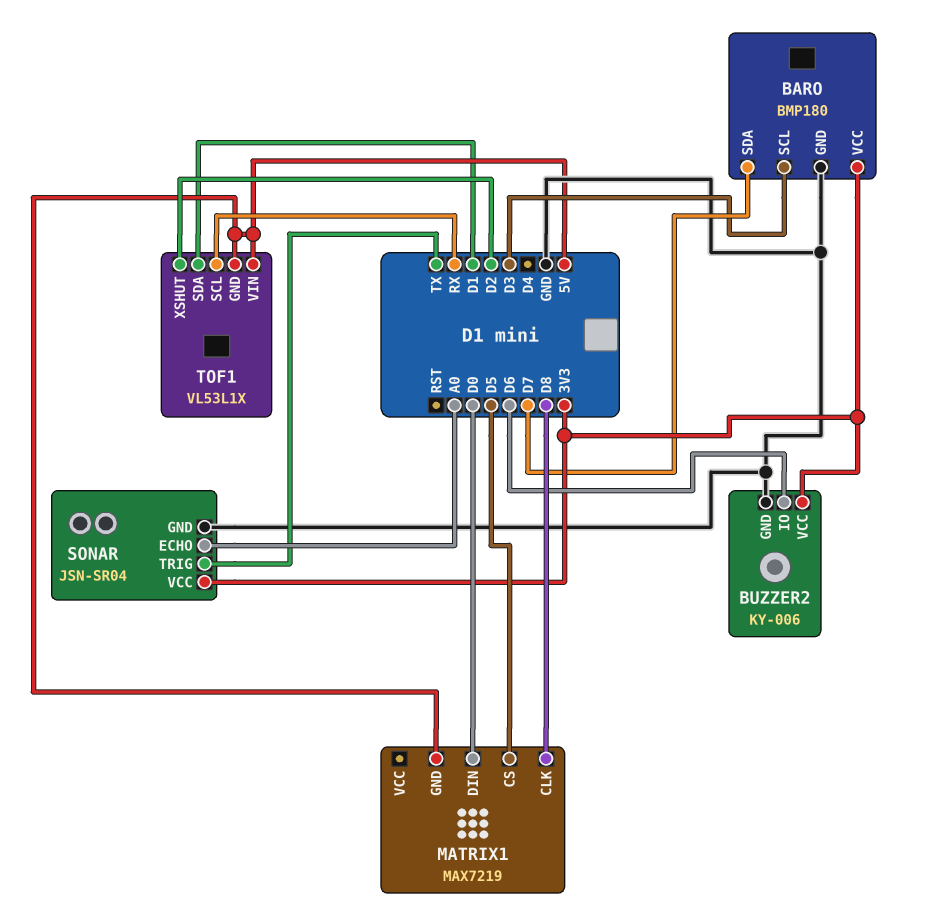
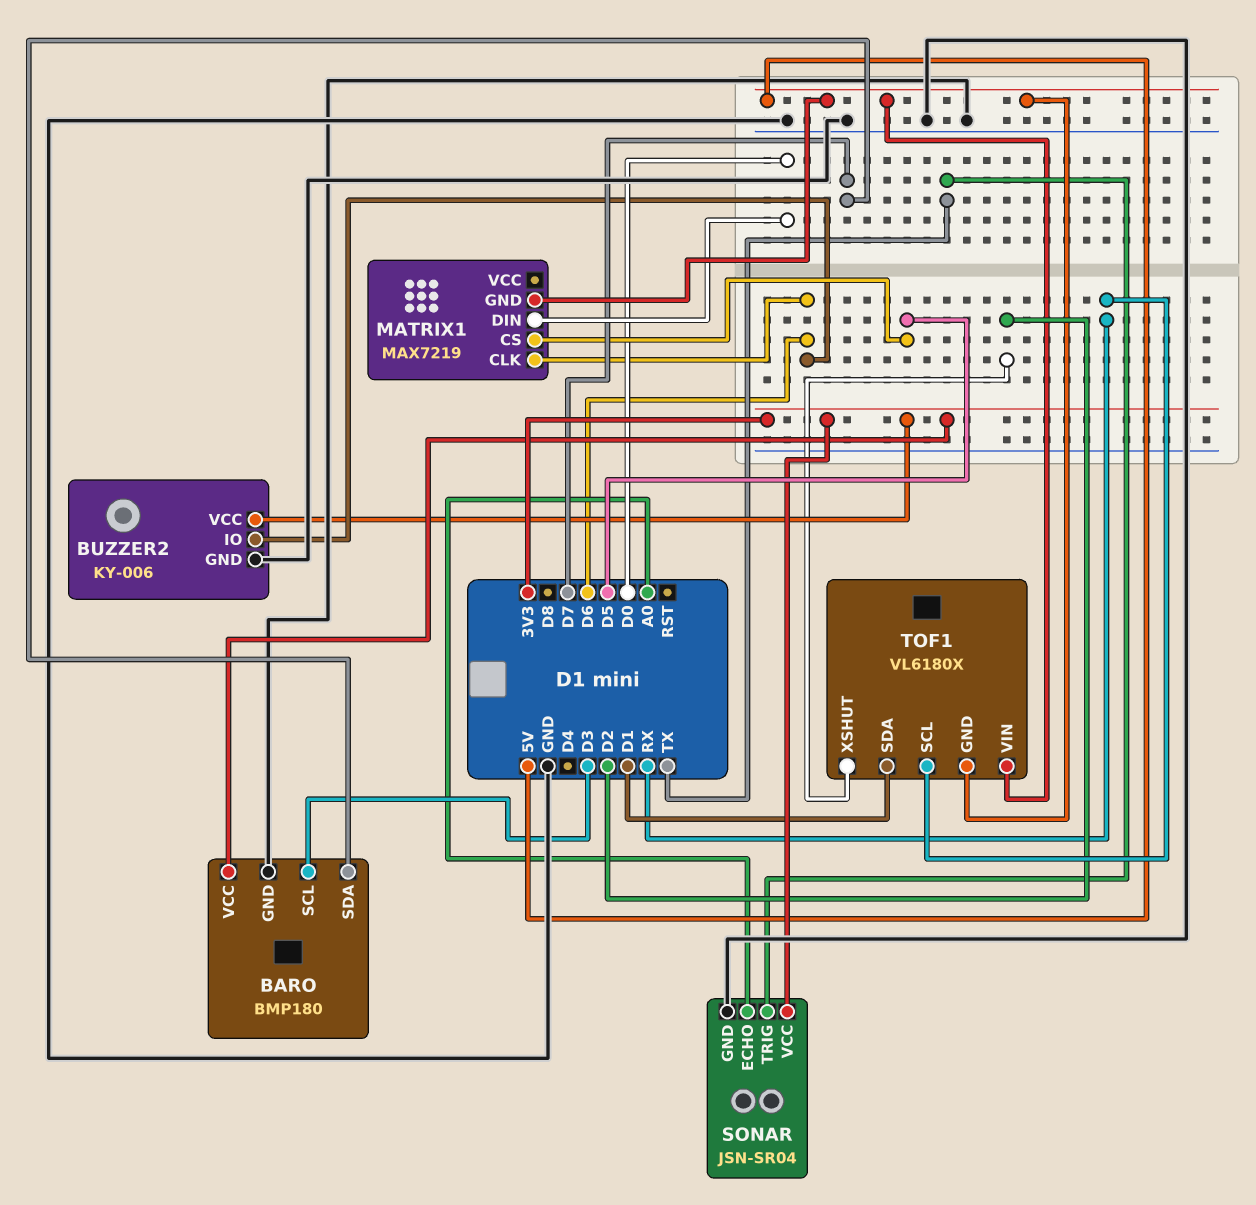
MATRIX1 pin CLK: D8 -> D6
TOF1: VL53L1X -> VL6180X

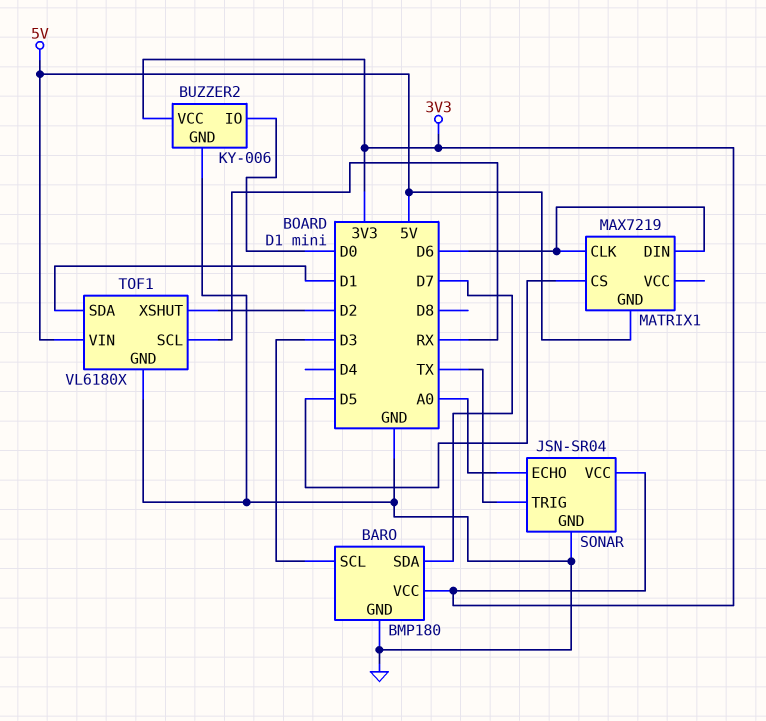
BUZZER2 pin IO: D6 -> D0
MATRIX1 pin DIN: D0 -> D6
TOF1 pin GND: 5V -> GND

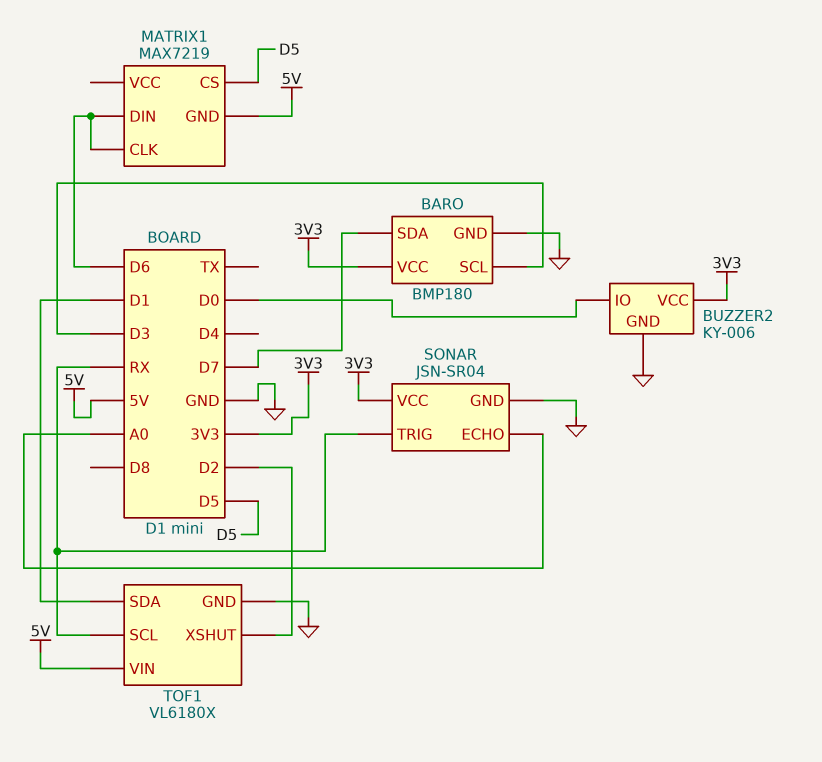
SONAR pin TRIG: TX -> RX

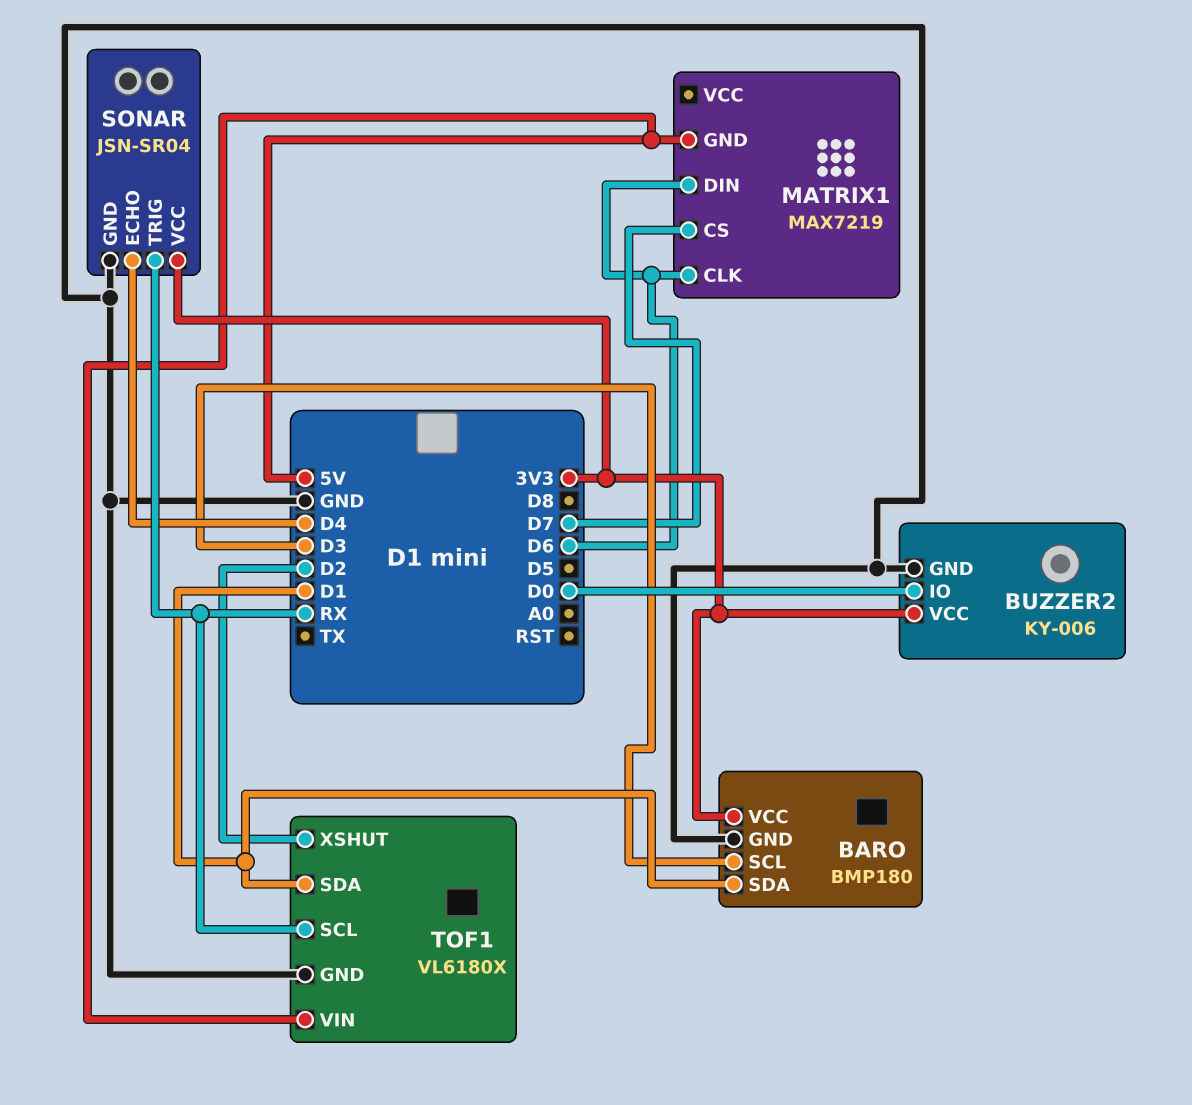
BARO pin SDA: D7 -> D1
MATRIX1 pin CS: D5 -> D7
SONAR pin ECHO: A0 -> D4

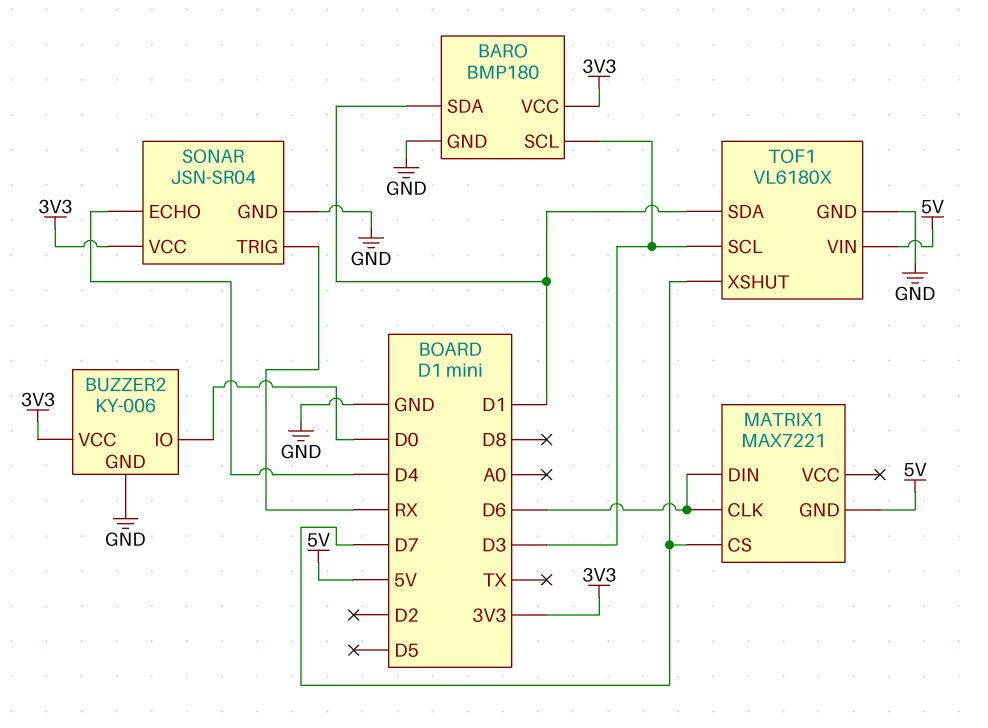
MATRIX1: MAX7219 -> MAX7221
TOF1 pin SCL: RX -> D3
TOF1 pin XSHUT: D2 -> D7

